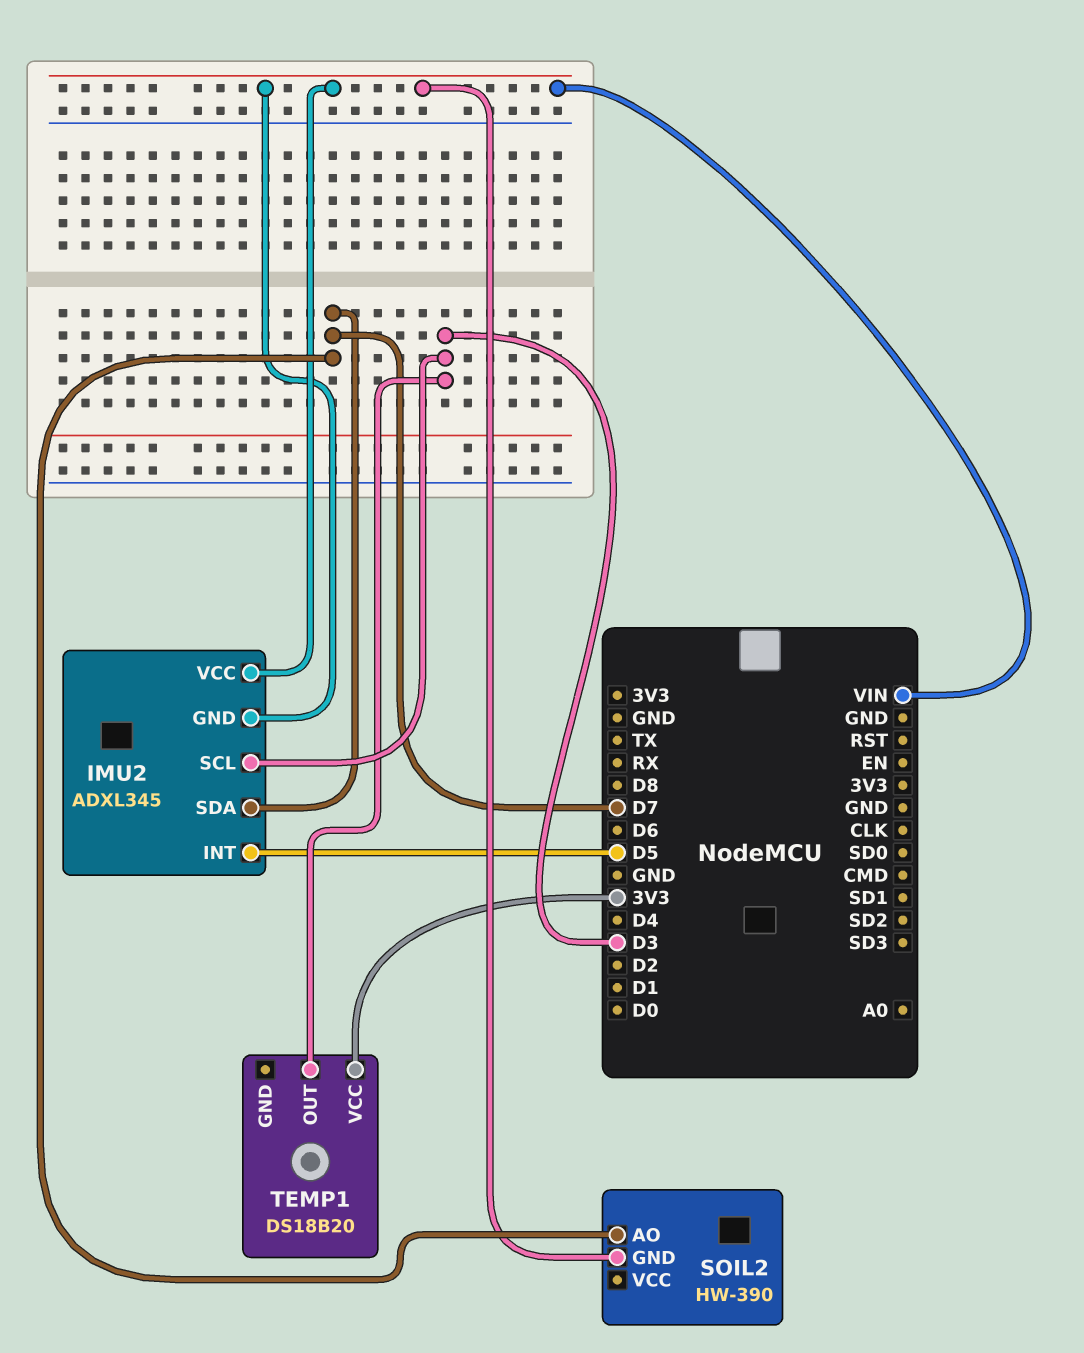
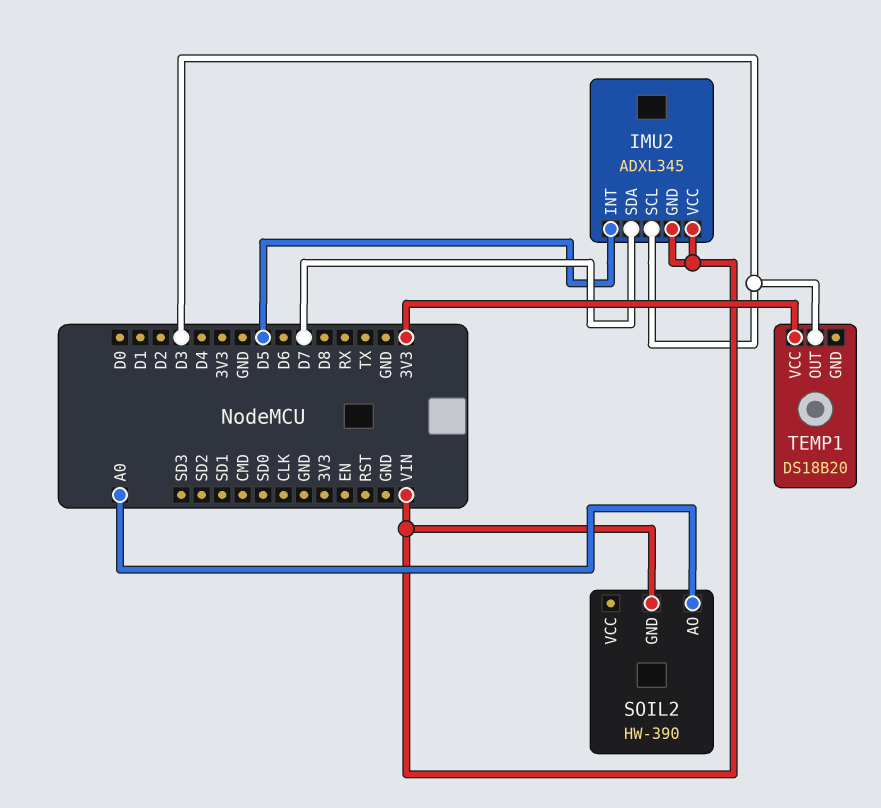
SOIL2 pin AO: D7 -> A0

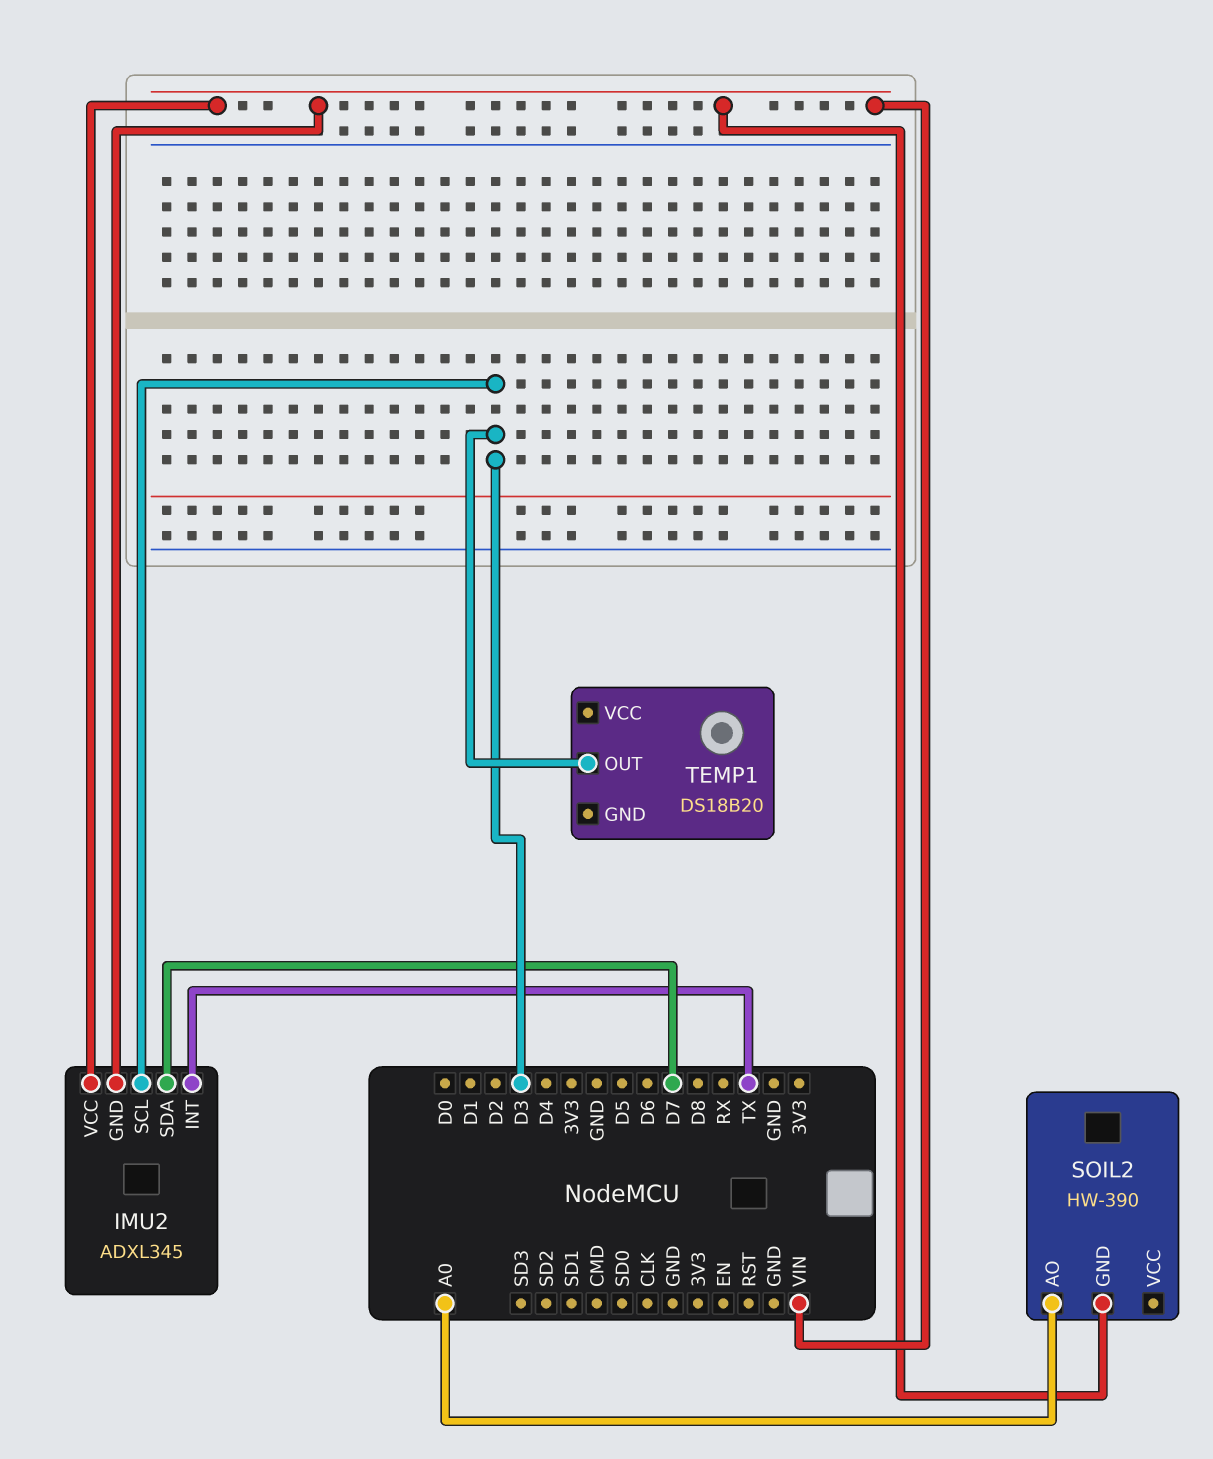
IMU2 pin INT: D5 -> TX
TEMP1 pin VCC: 3V3 -> none

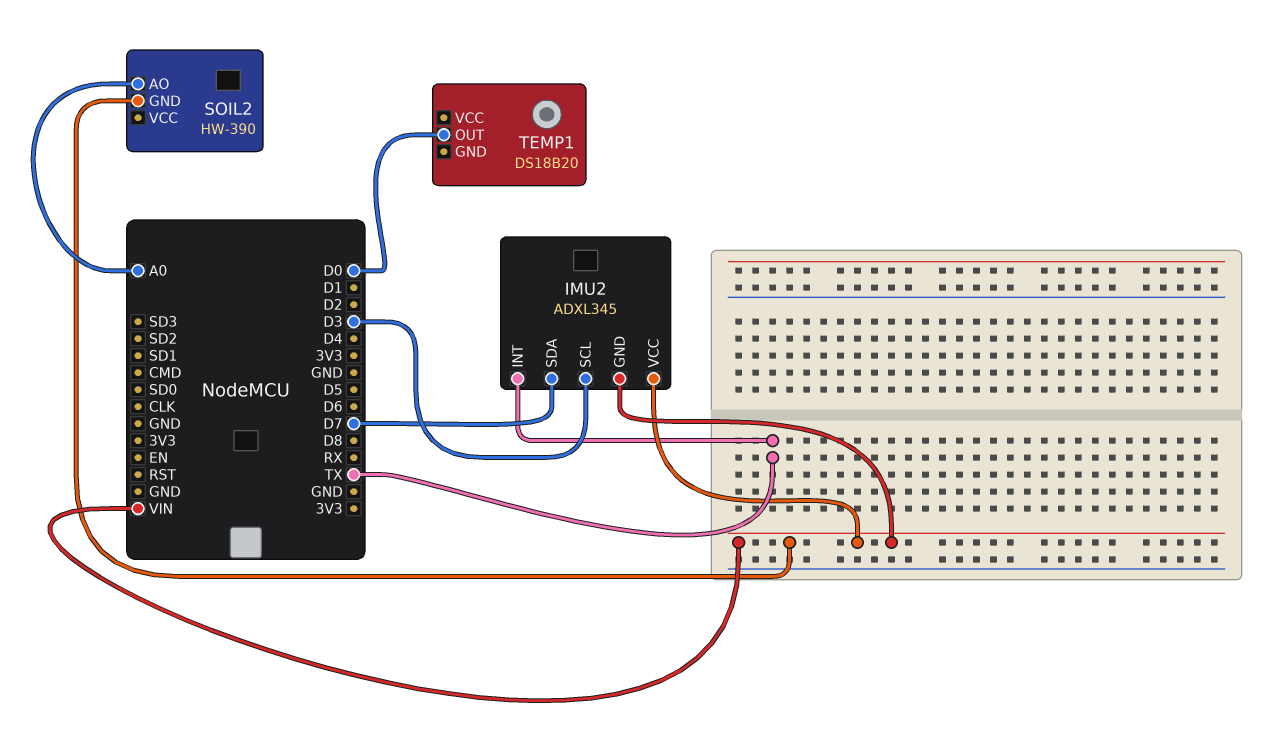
TEMP1 pin OUT: D3 -> D0

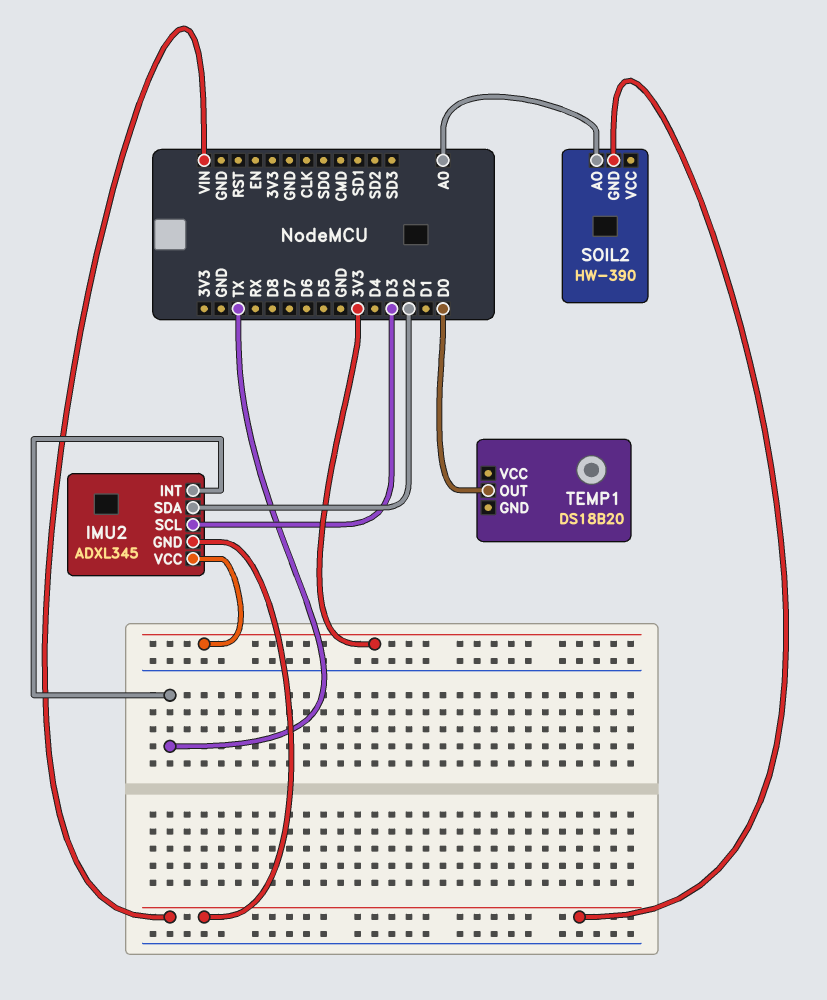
IMU2 pin SDA: D7 -> D2
IMU2 pin VCC: VIN -> 3V3

